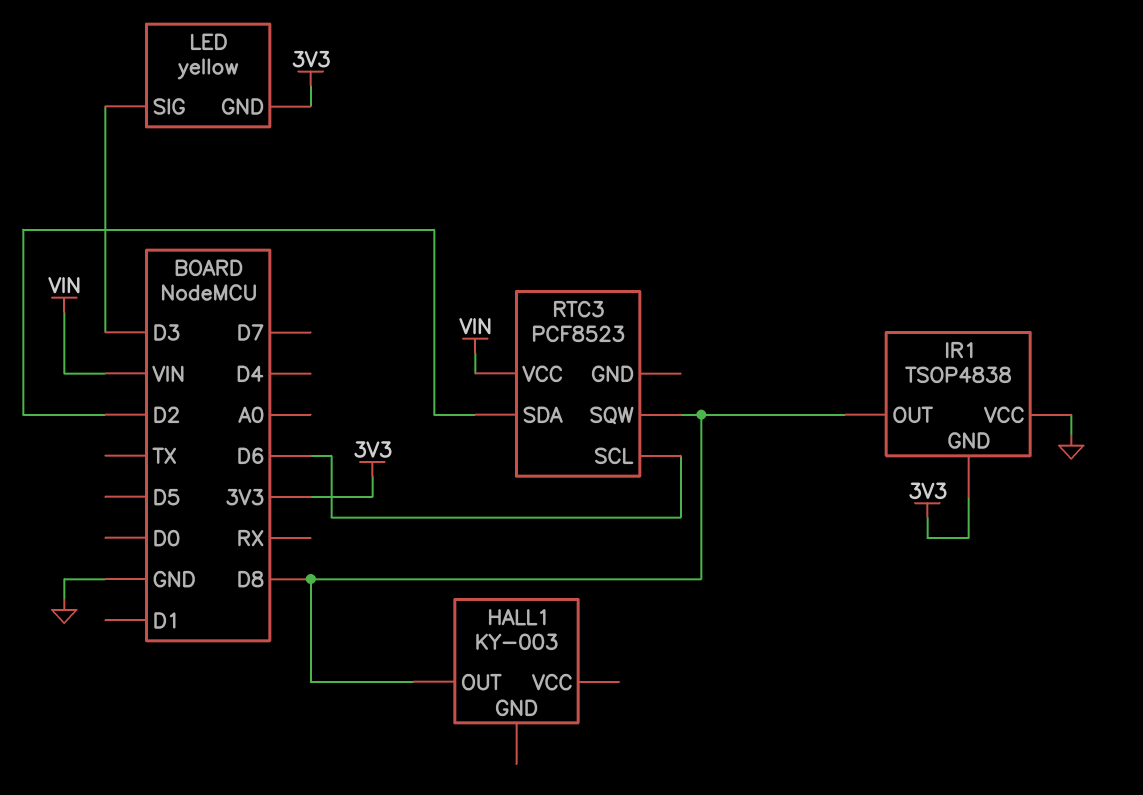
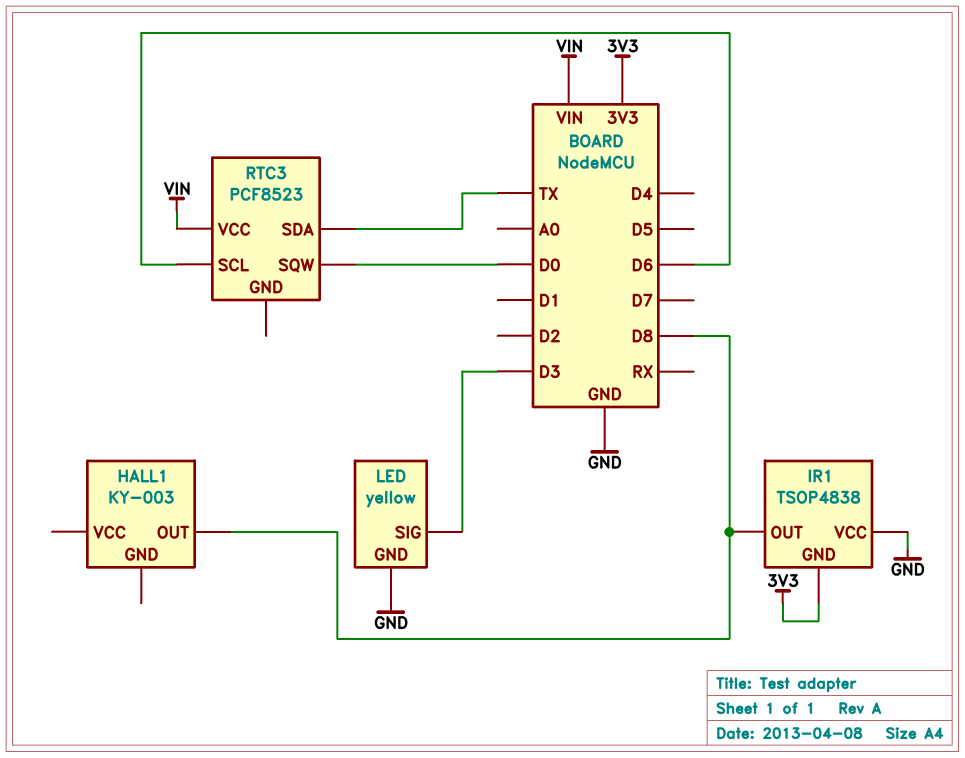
LED pin GND: 3V3 -> GND
RTC3 pin SDA: D2 -> TX
RTC3 pin SQW: D8 -> D0

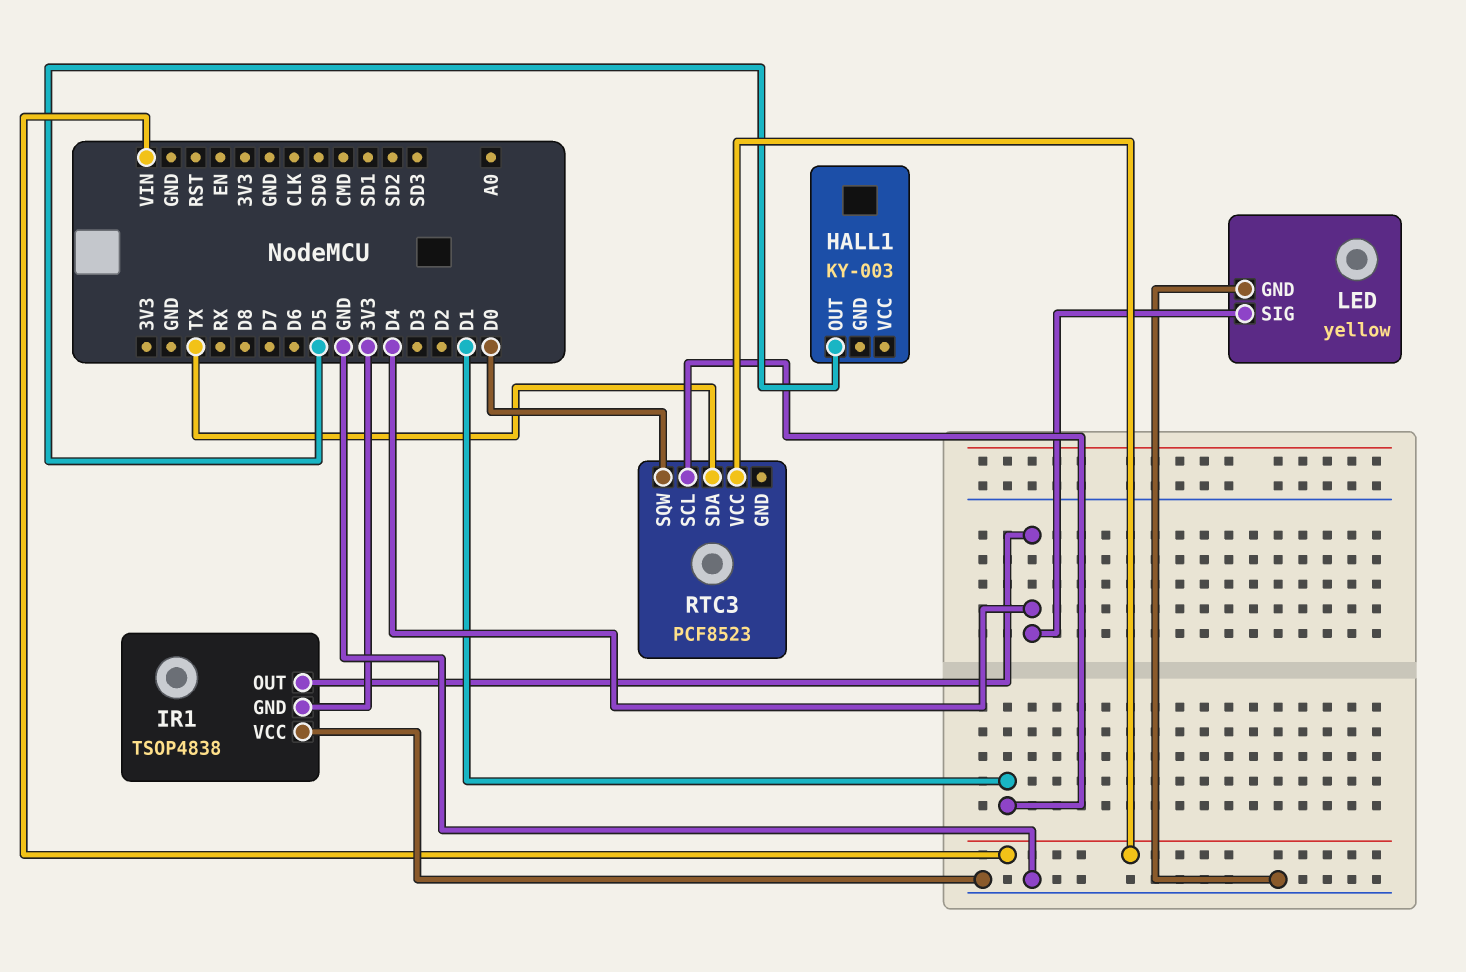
HALL1 pin OUT: D8 -> D5
IR1 pin OUT: D8 -> D4
LED pin SIG: D3 -> D4
RTC3 pin SCL: D6 -> D1

